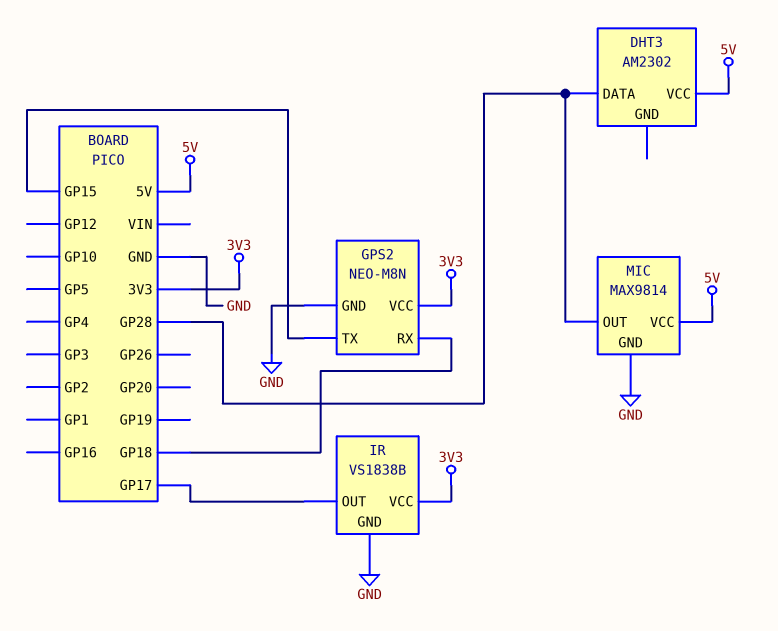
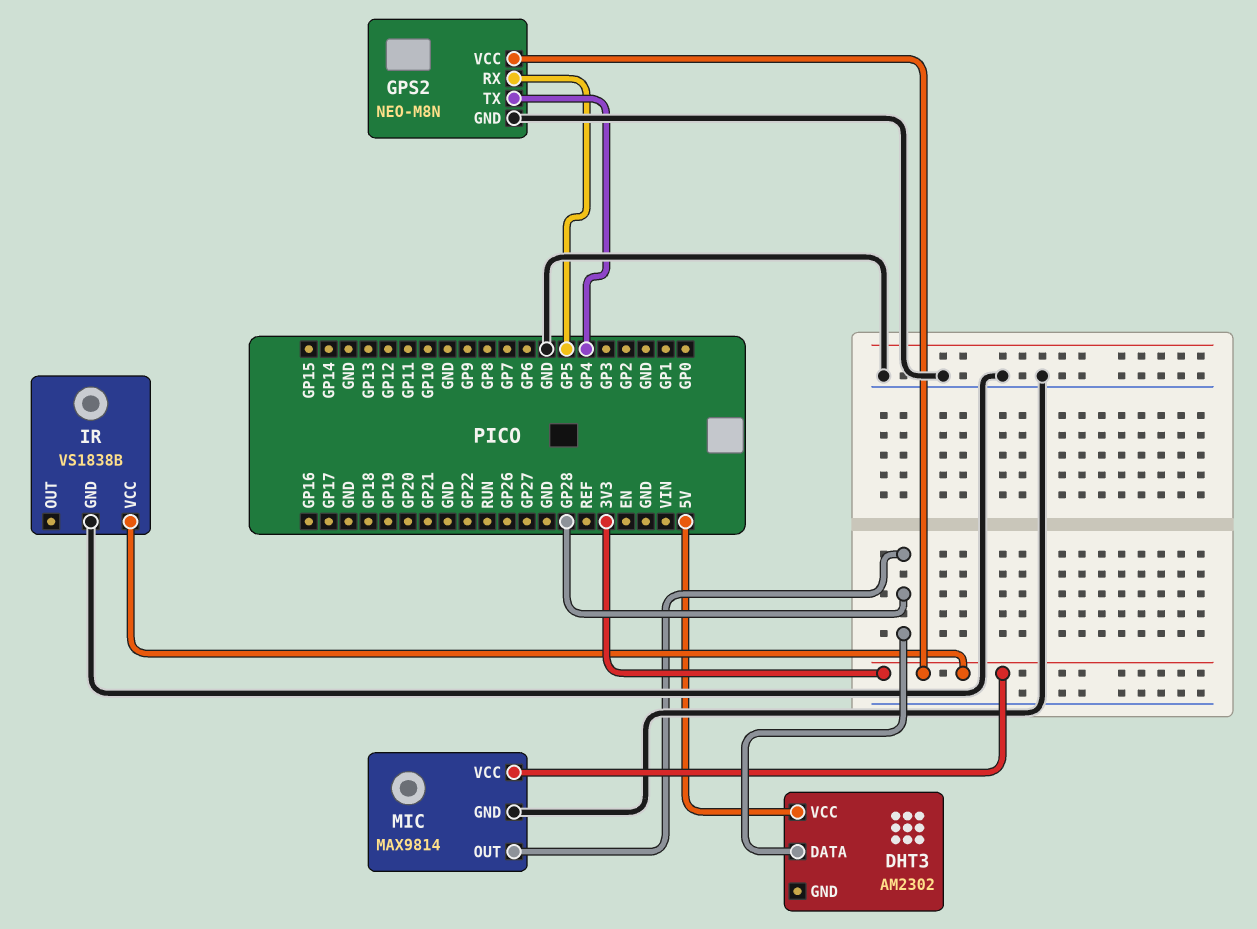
GPS2 pin RX: GP18 -> GP5
GPS2 pin TX: GP15 -> GP4
IR pin OUT: GP17 -> none
MIC pin VCC: 5V -> 3V3

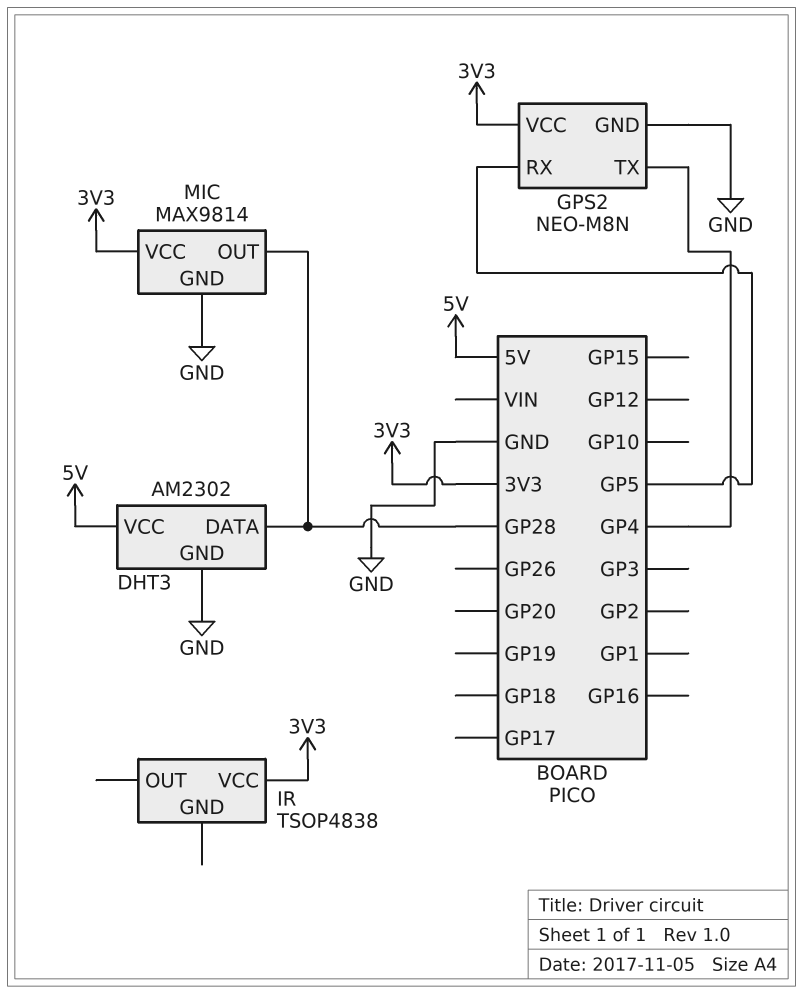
DHT3 pin GND: none -> GND
IR: VS1838B -> TSOP4838
IR pin GND: GND -> none

